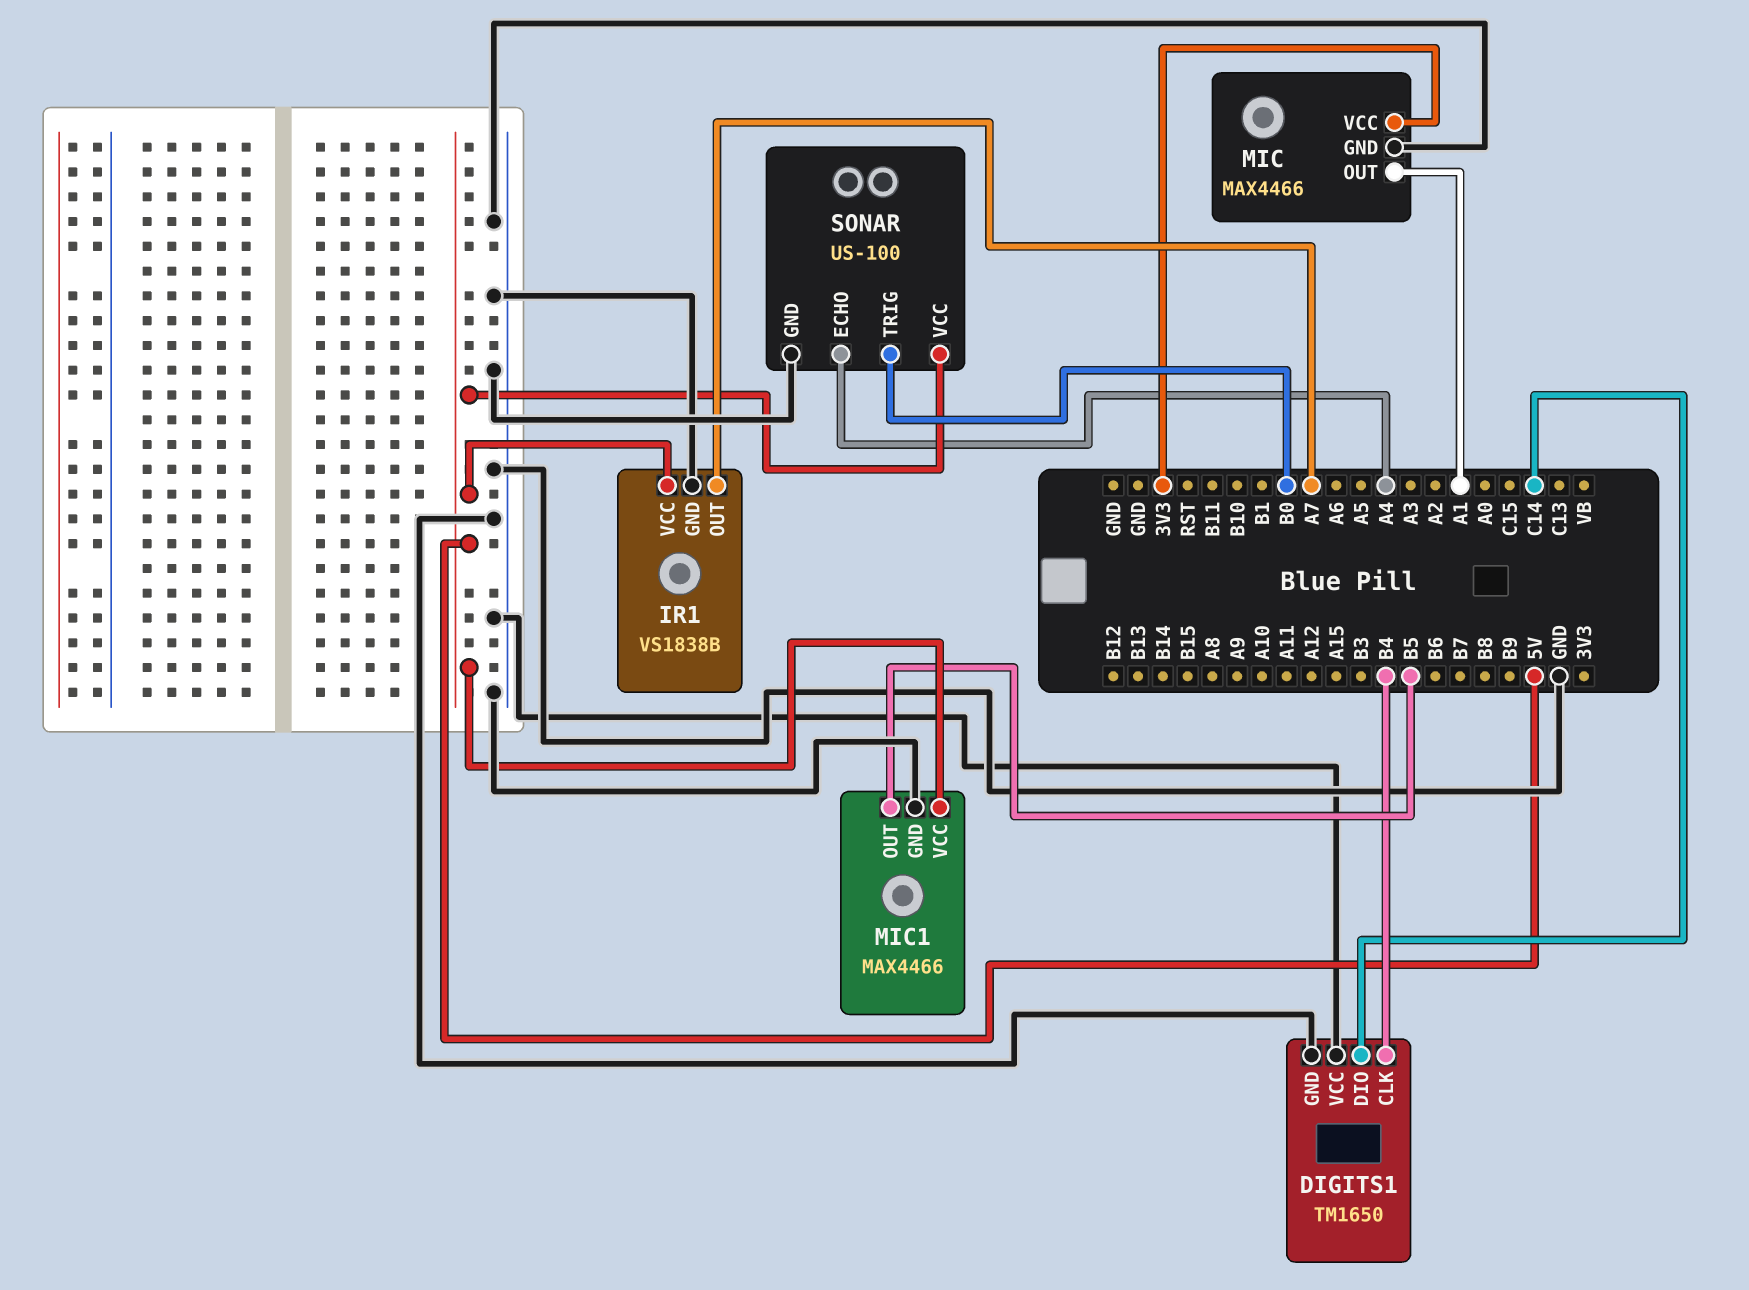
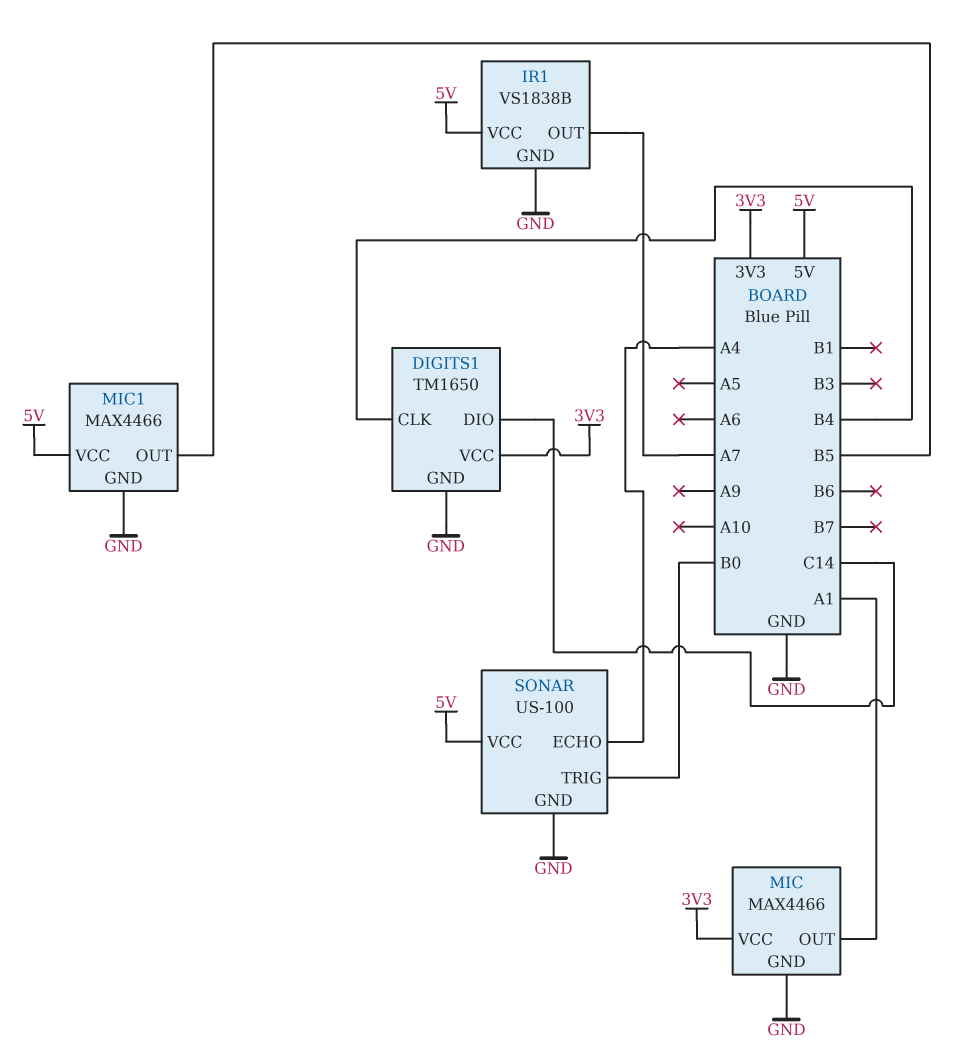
DIGITS1 pin VCC: GND -> 3V3

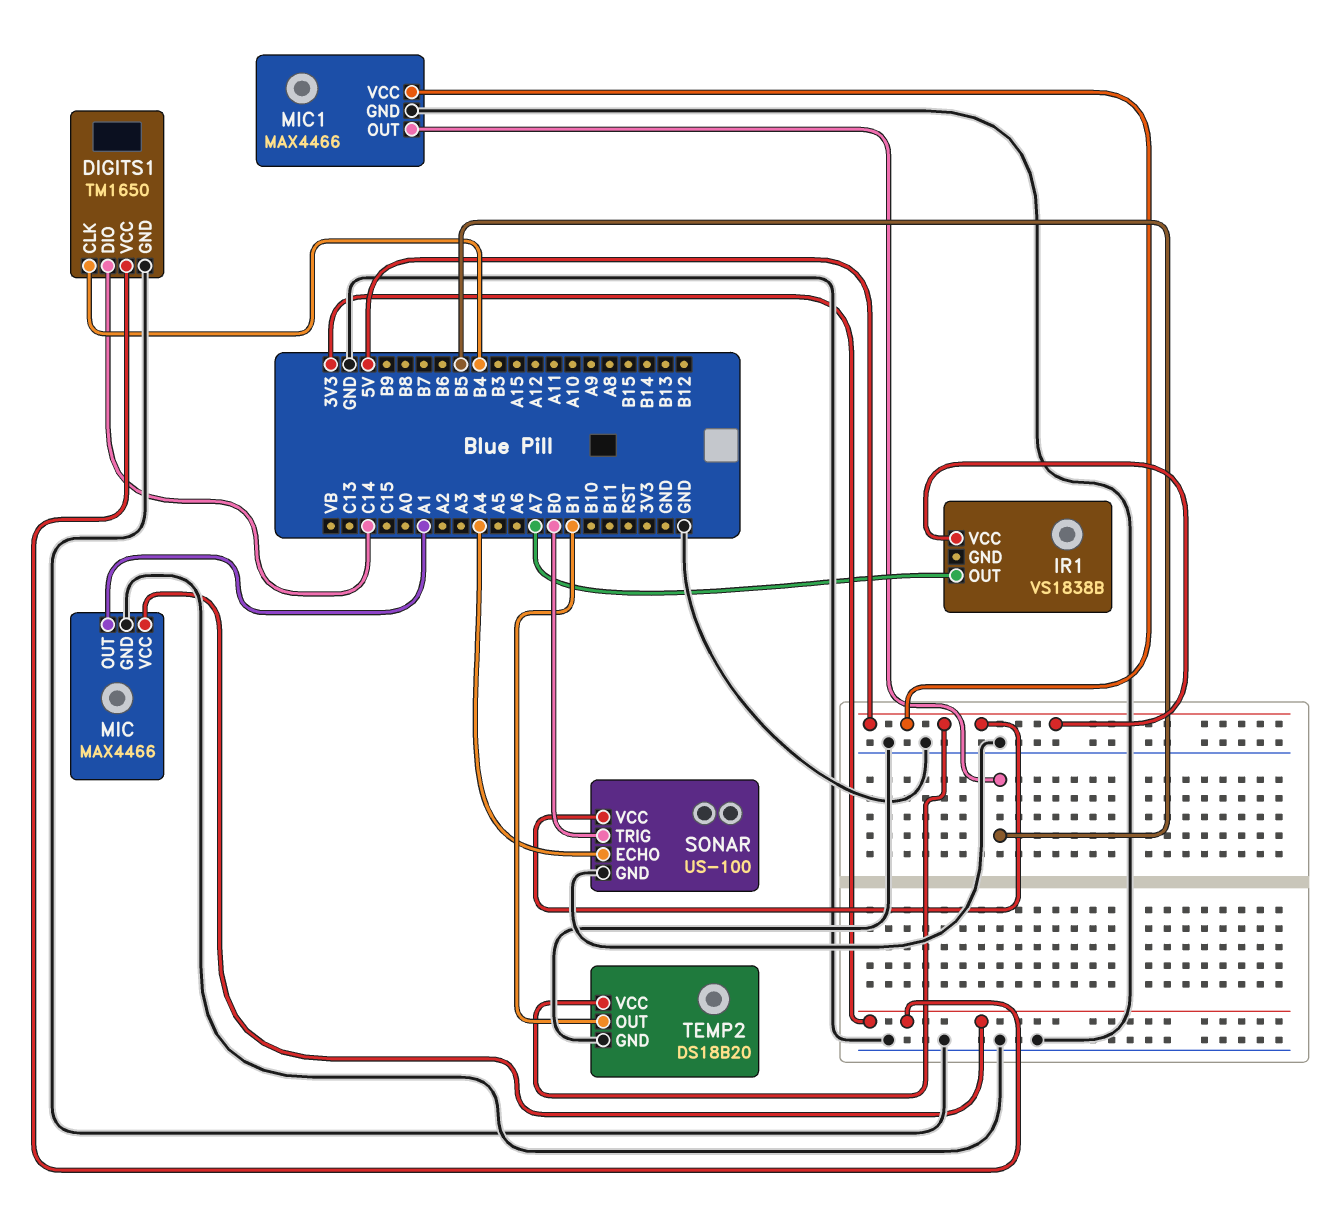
IR1 pin GND: GND -> none
TEMP2: none -> DS18B20
TEMP2 pin GND: none -> GND
TEMP2 pin OUT: none -> B1
TEMP2 pin VCC: none -> 5V

